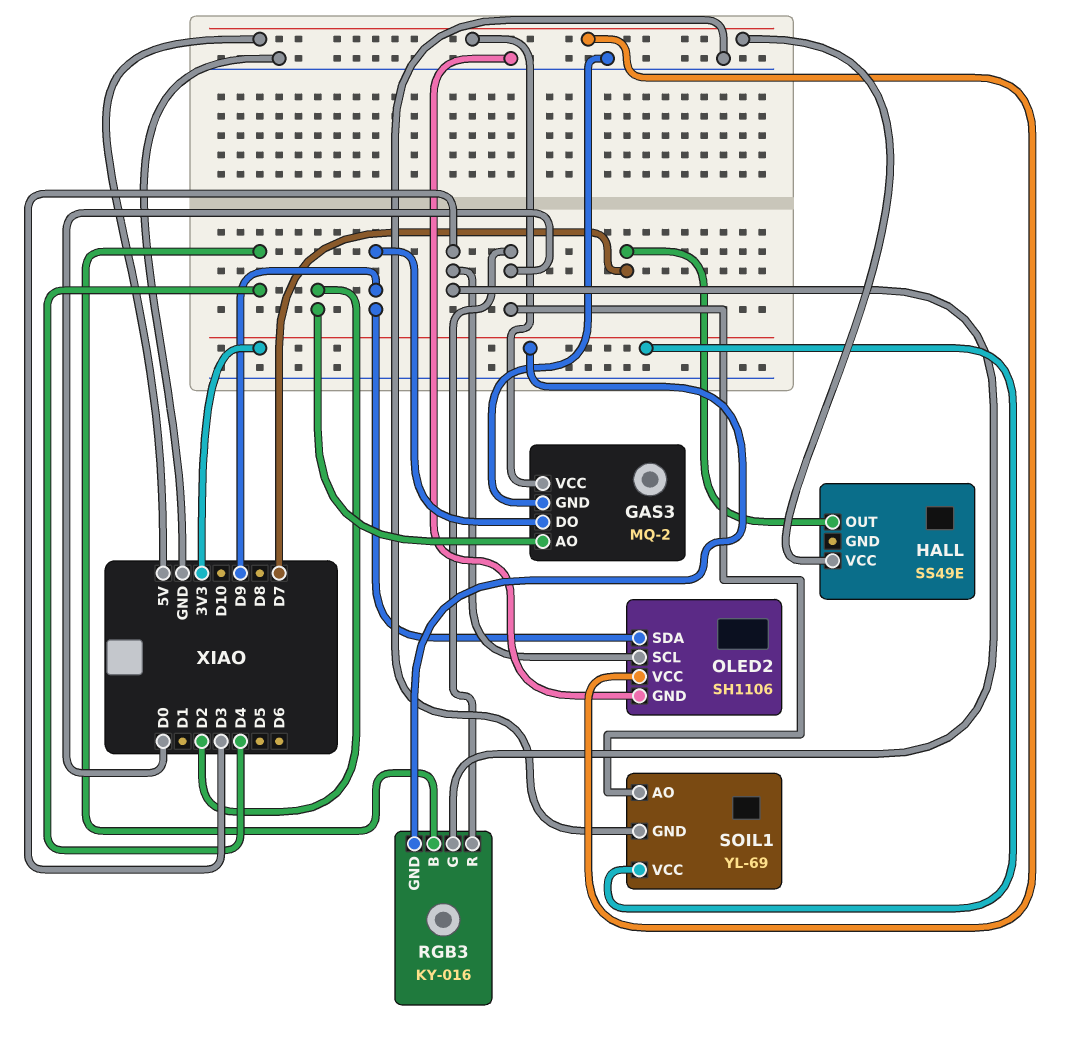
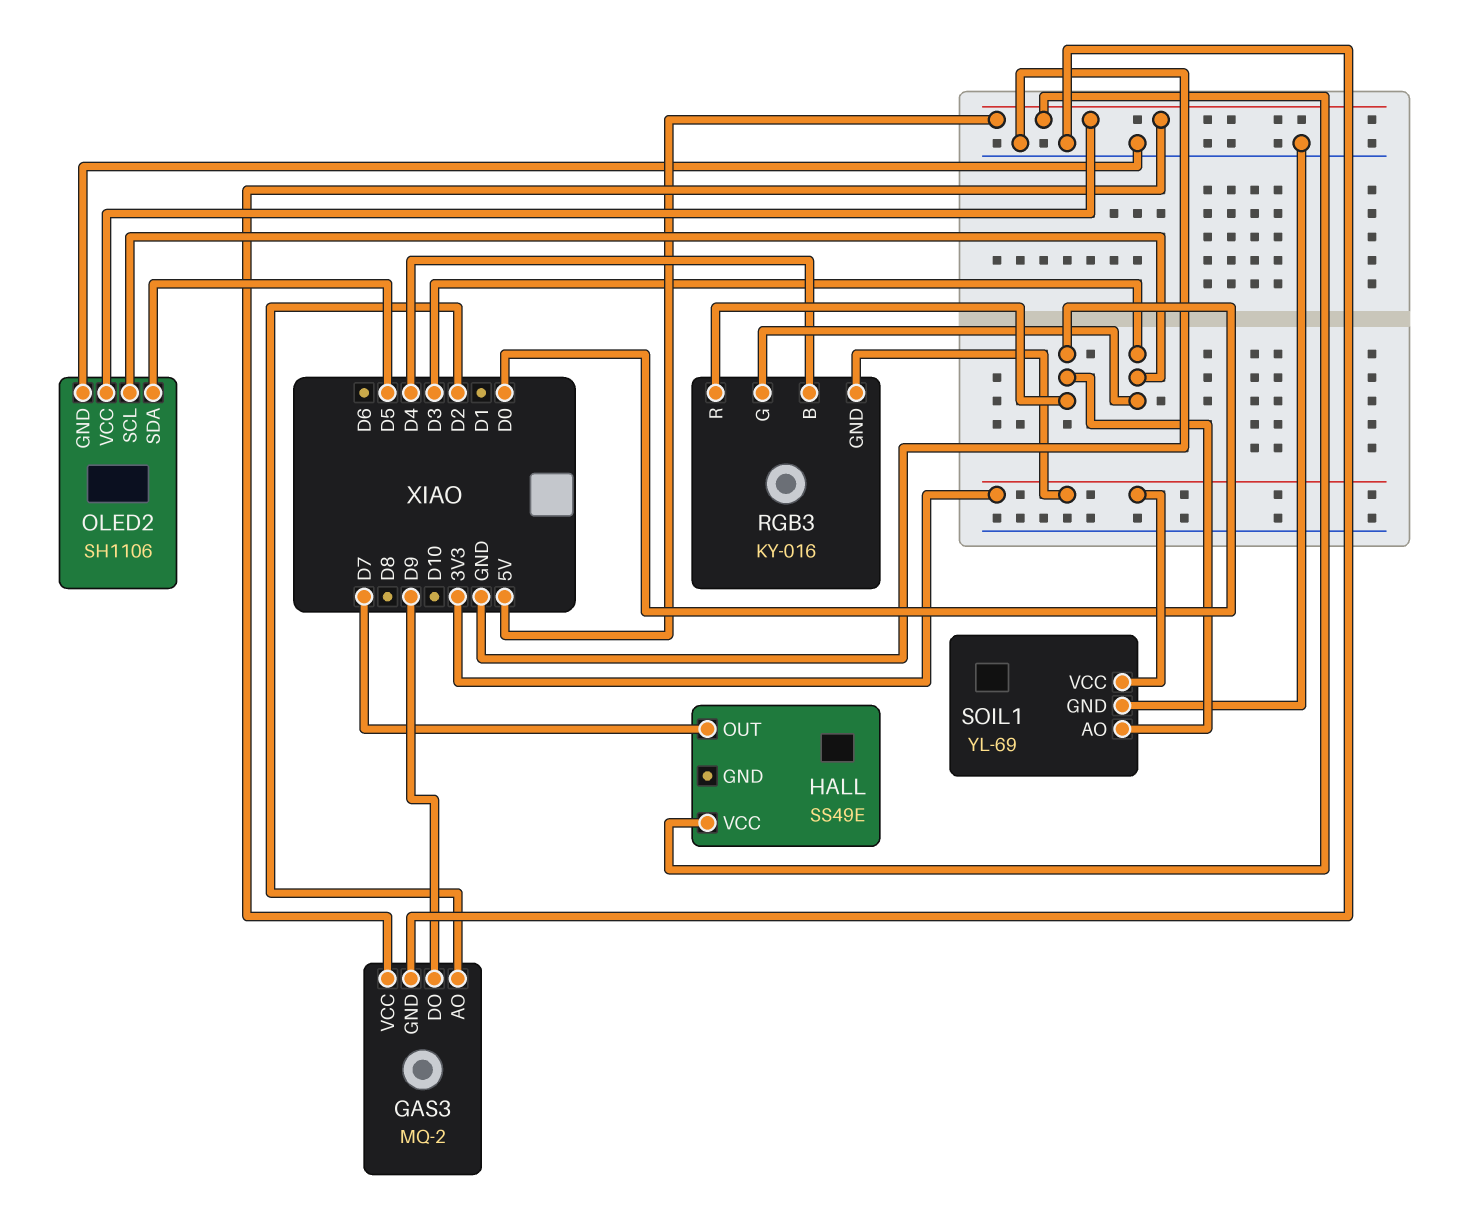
OLED2 pin SDA: D9 -> D5

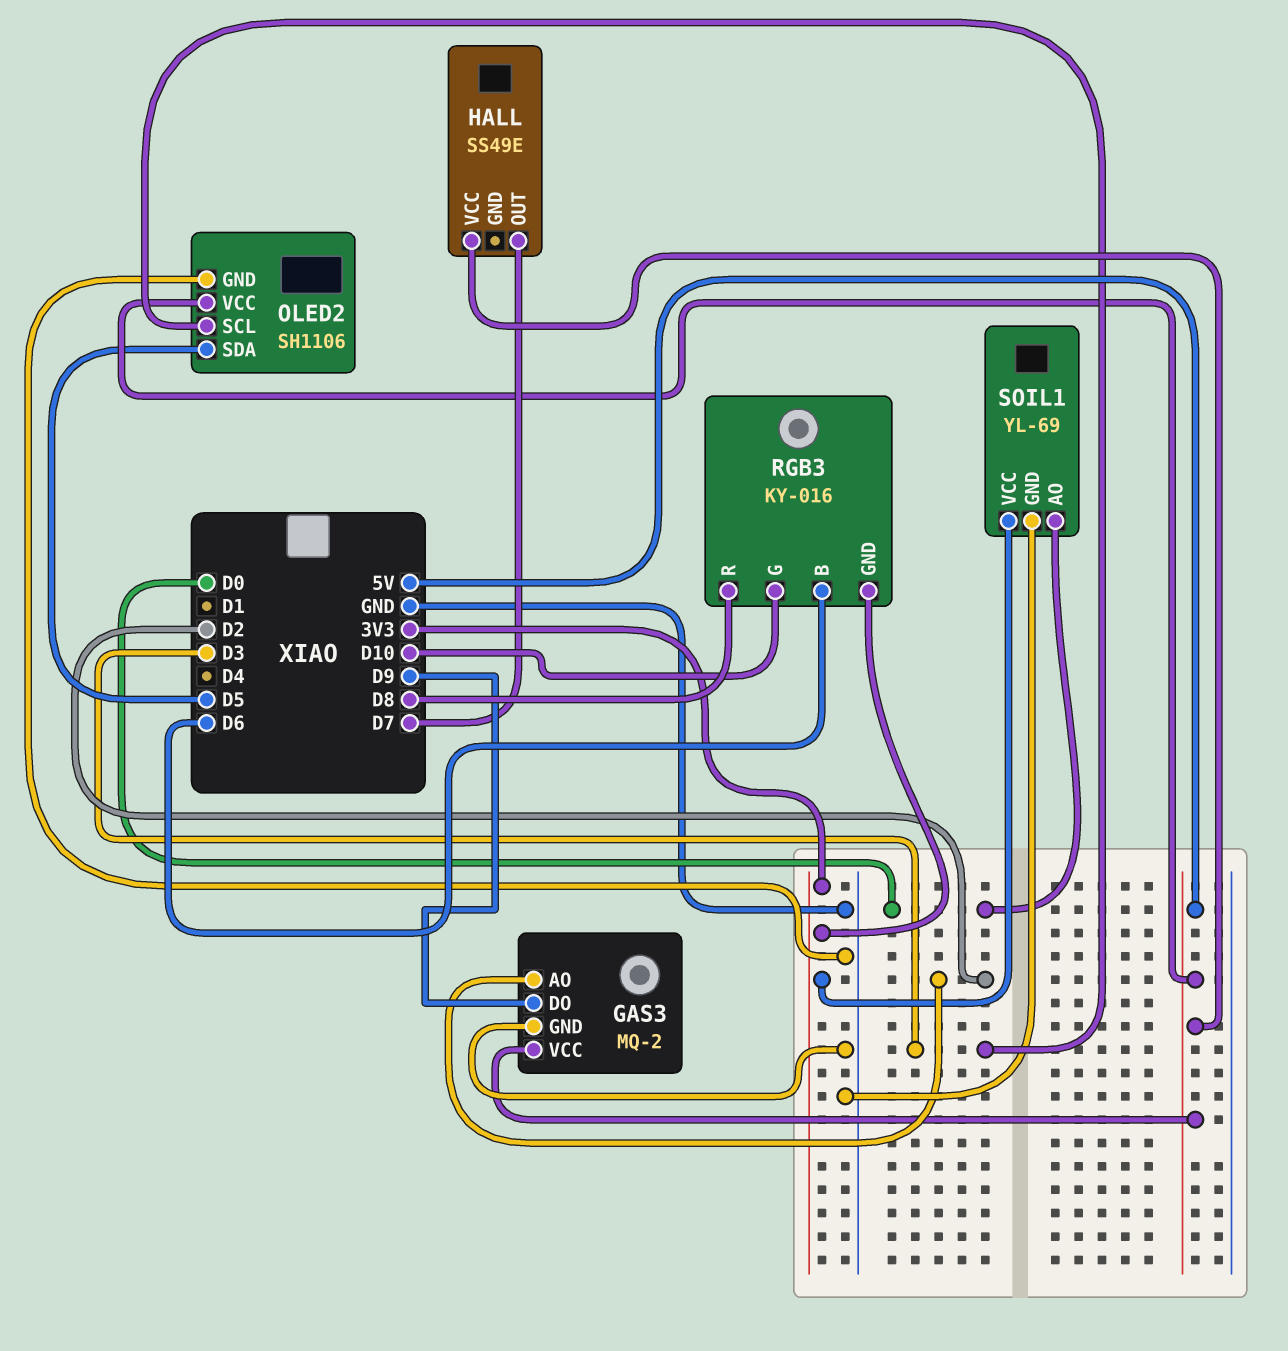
RGB3 pin B: D4 -> D6
RGB3 pin G: D3 -> D10
RGB3 pin R: D0 -> D8

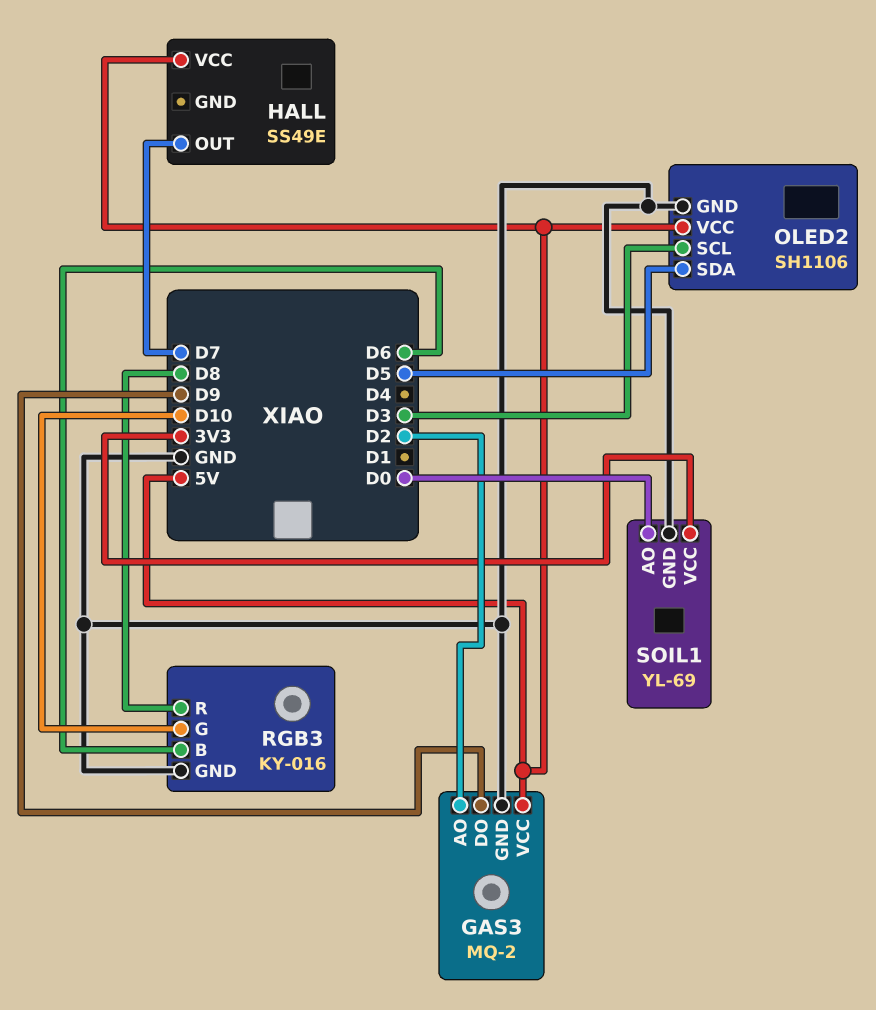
RGB3 pin GND: 3V3 -> GND

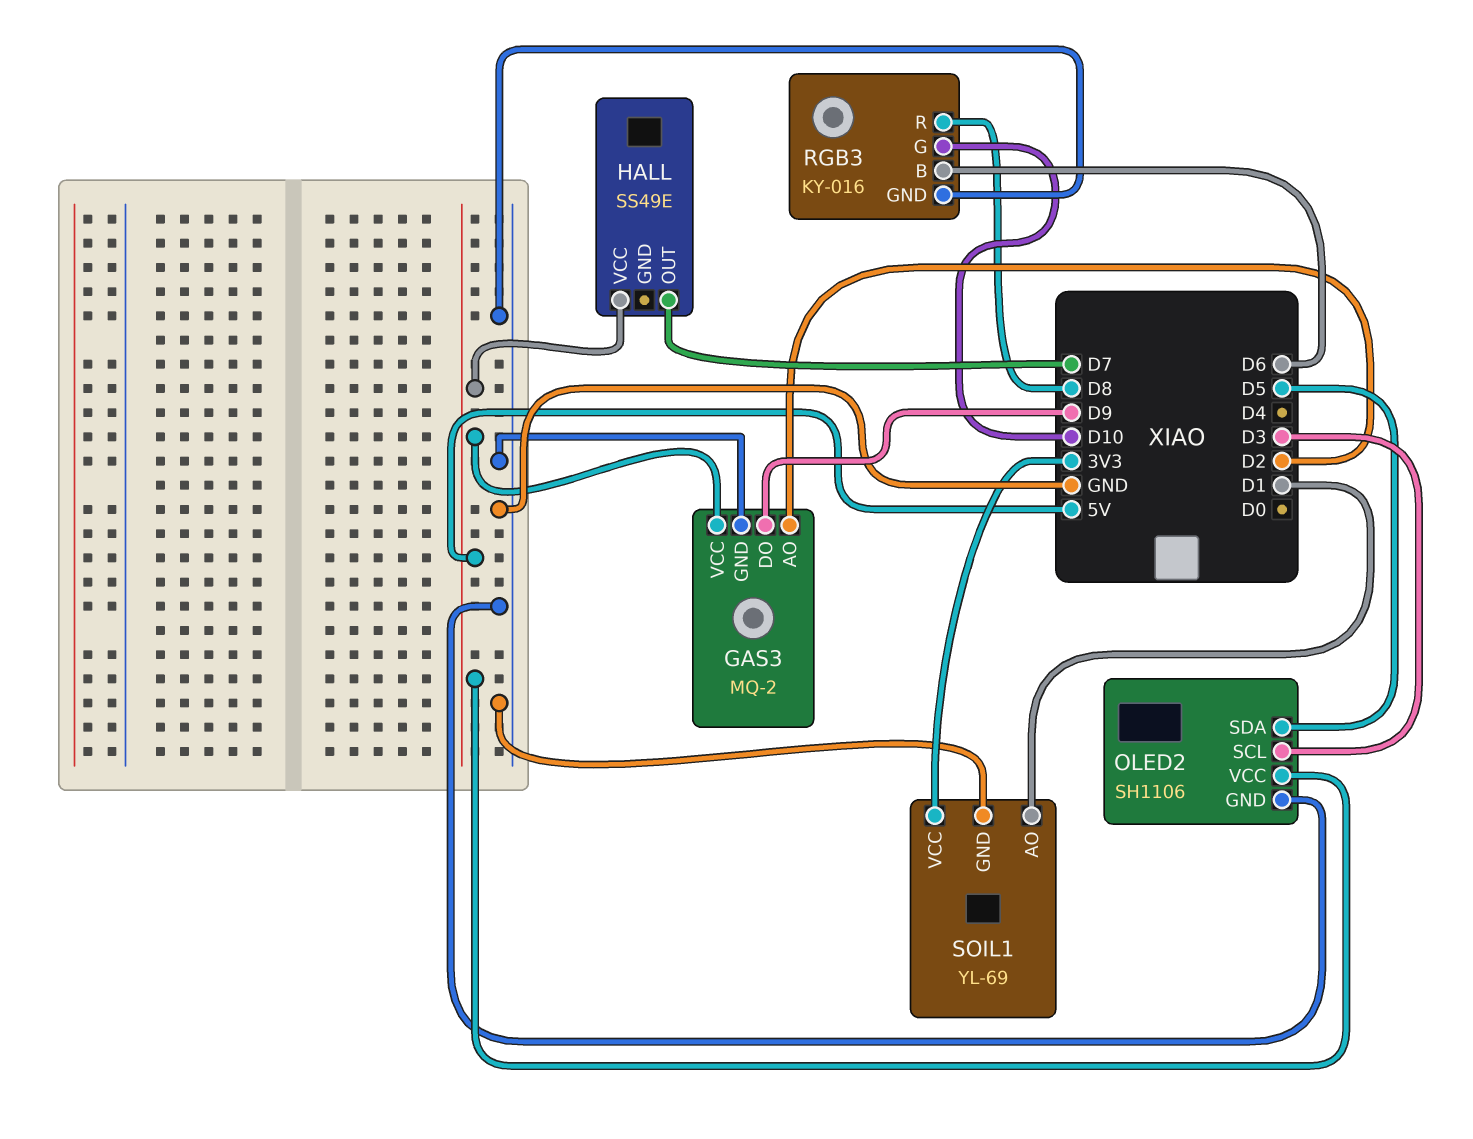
SOIL1 pin AO: D0 -> D1

